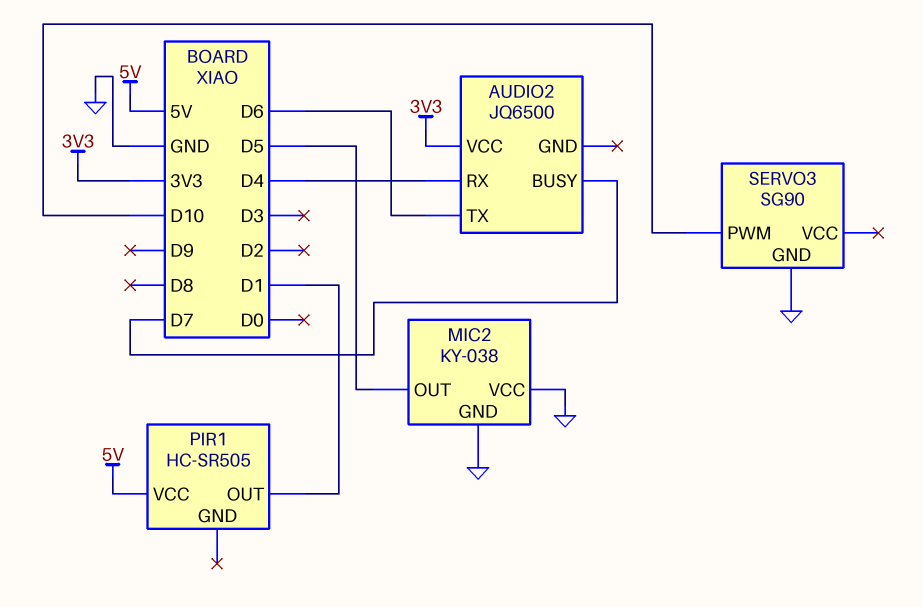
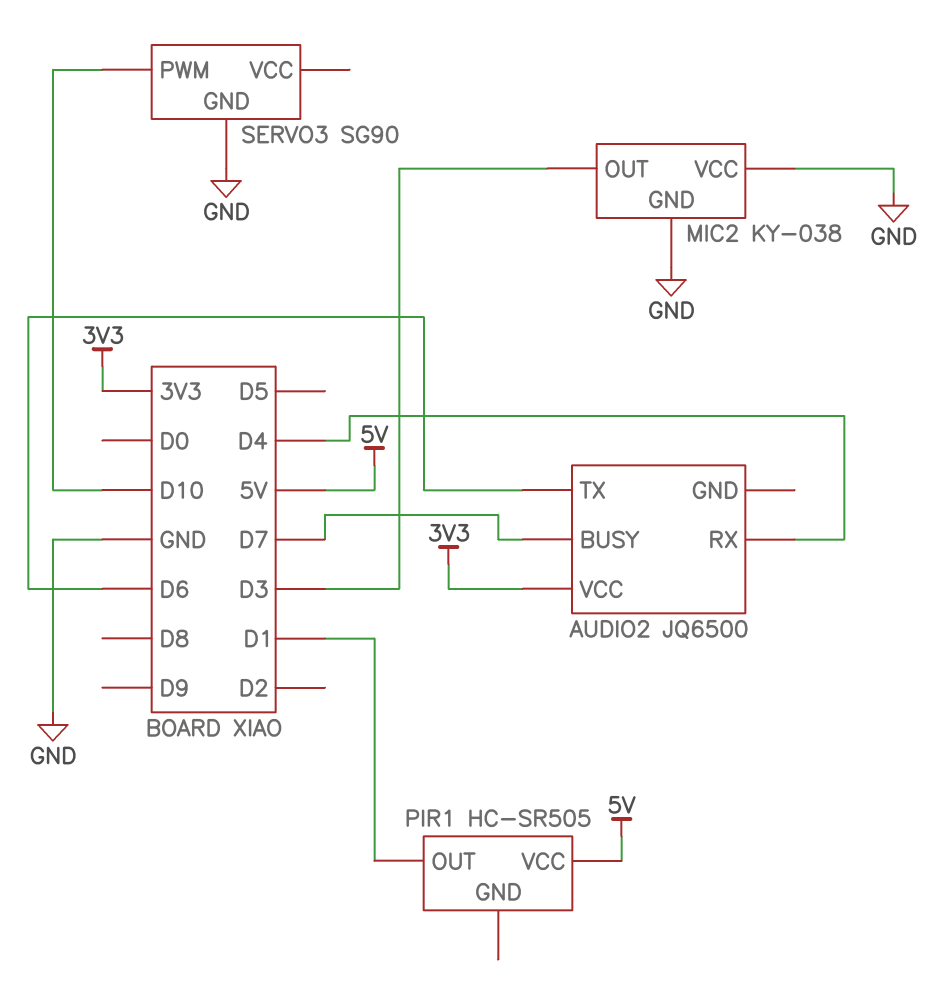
MIC2 pin OUT: D5 -> D3

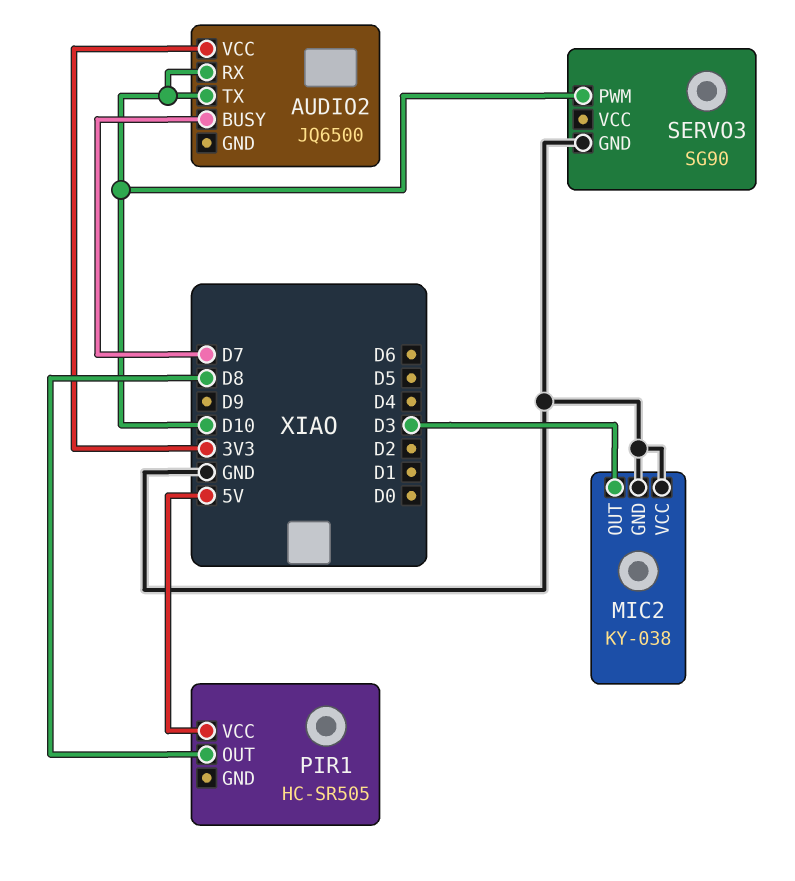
AUDIO2 pin RX: D4 -> D10
AUDIO2 pin TX: D6 -> D10
PIR1 pin OUT: D1 -> D8

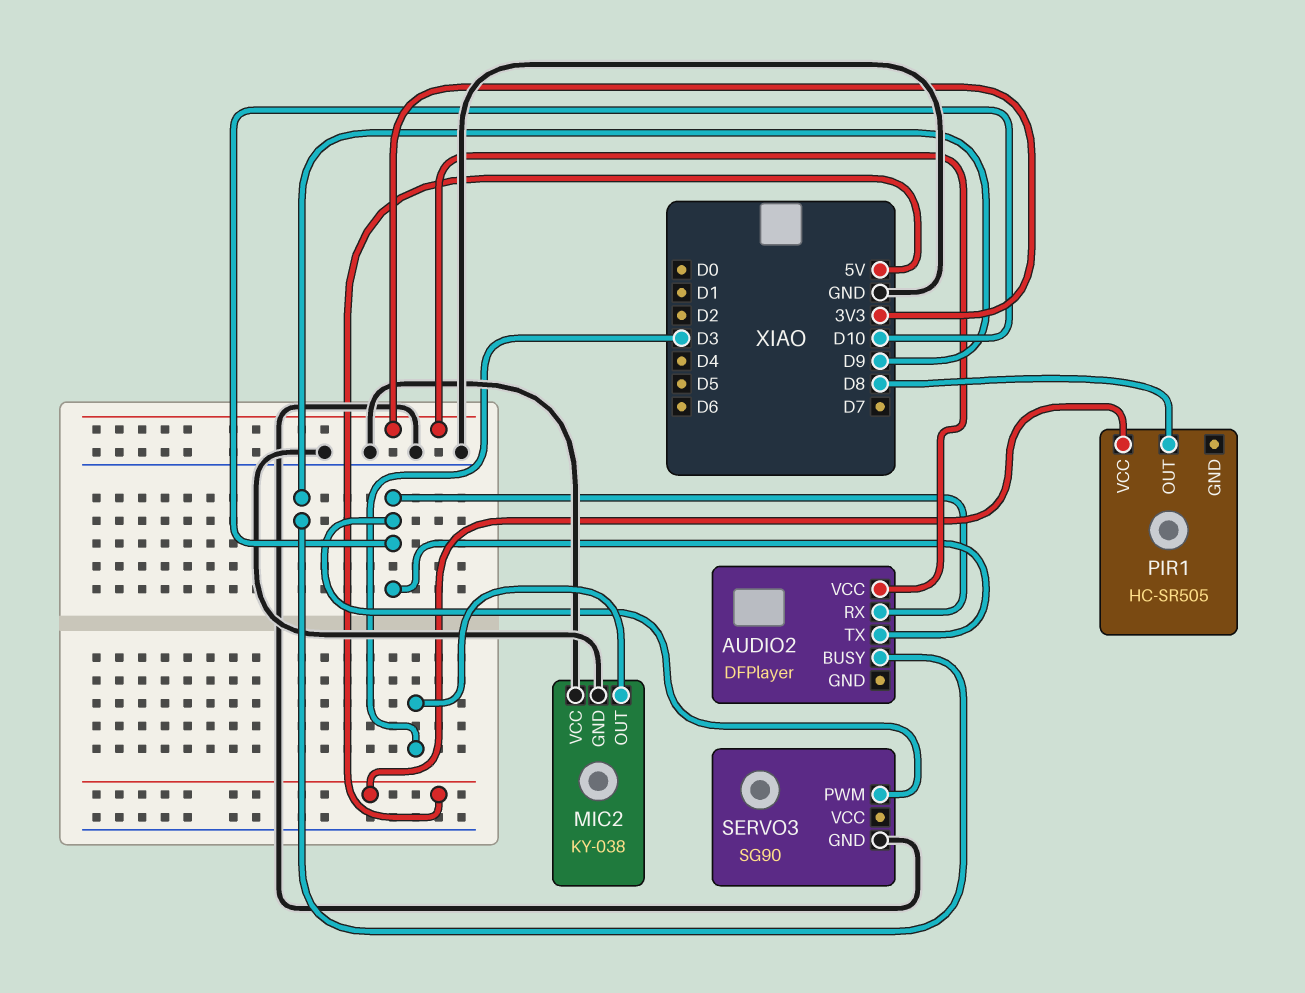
AUDIO2: JQ6500 -> DFPlayer
AUDIO2 pin BUSY: D7 -> D9

